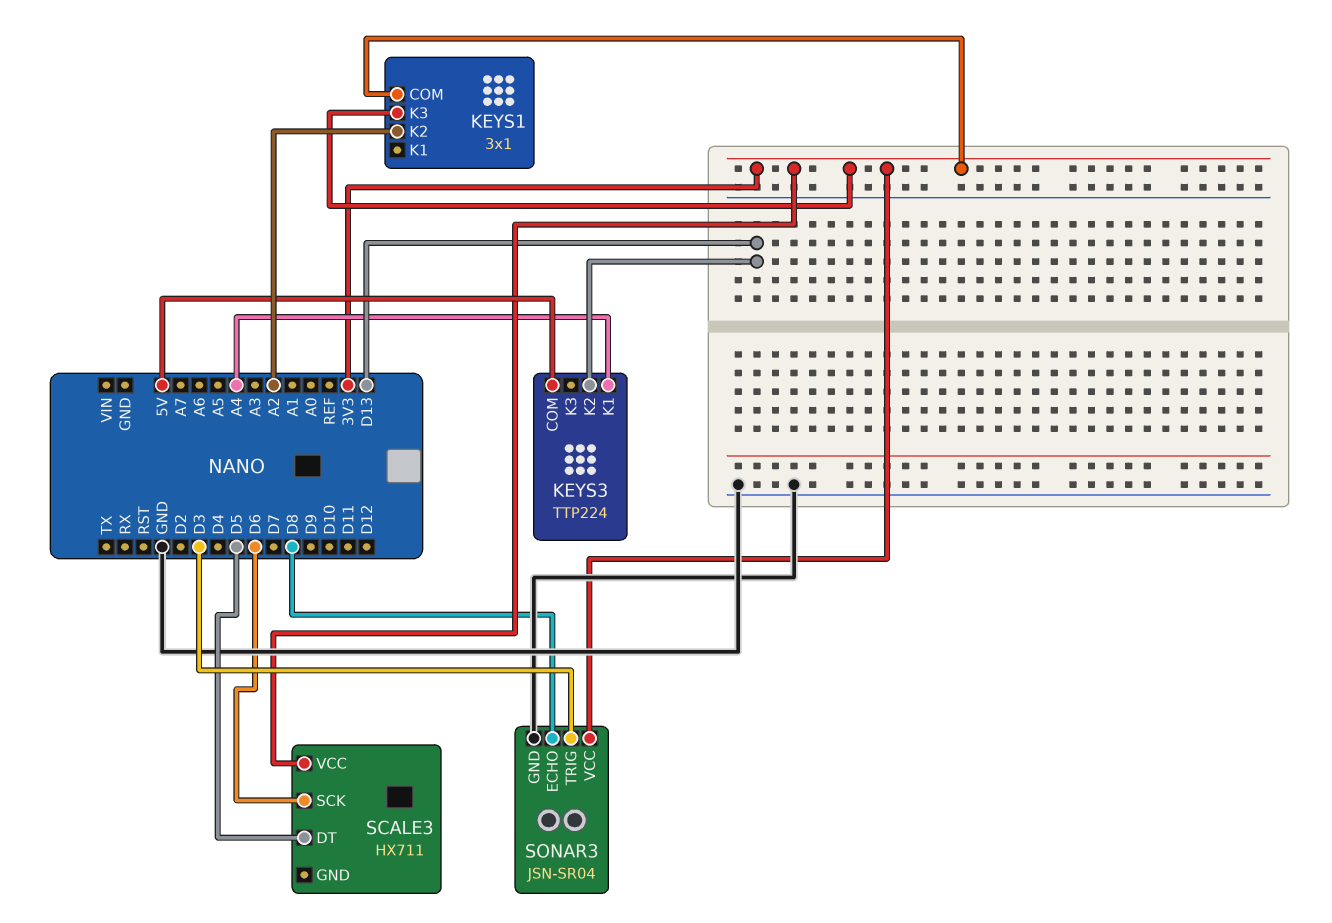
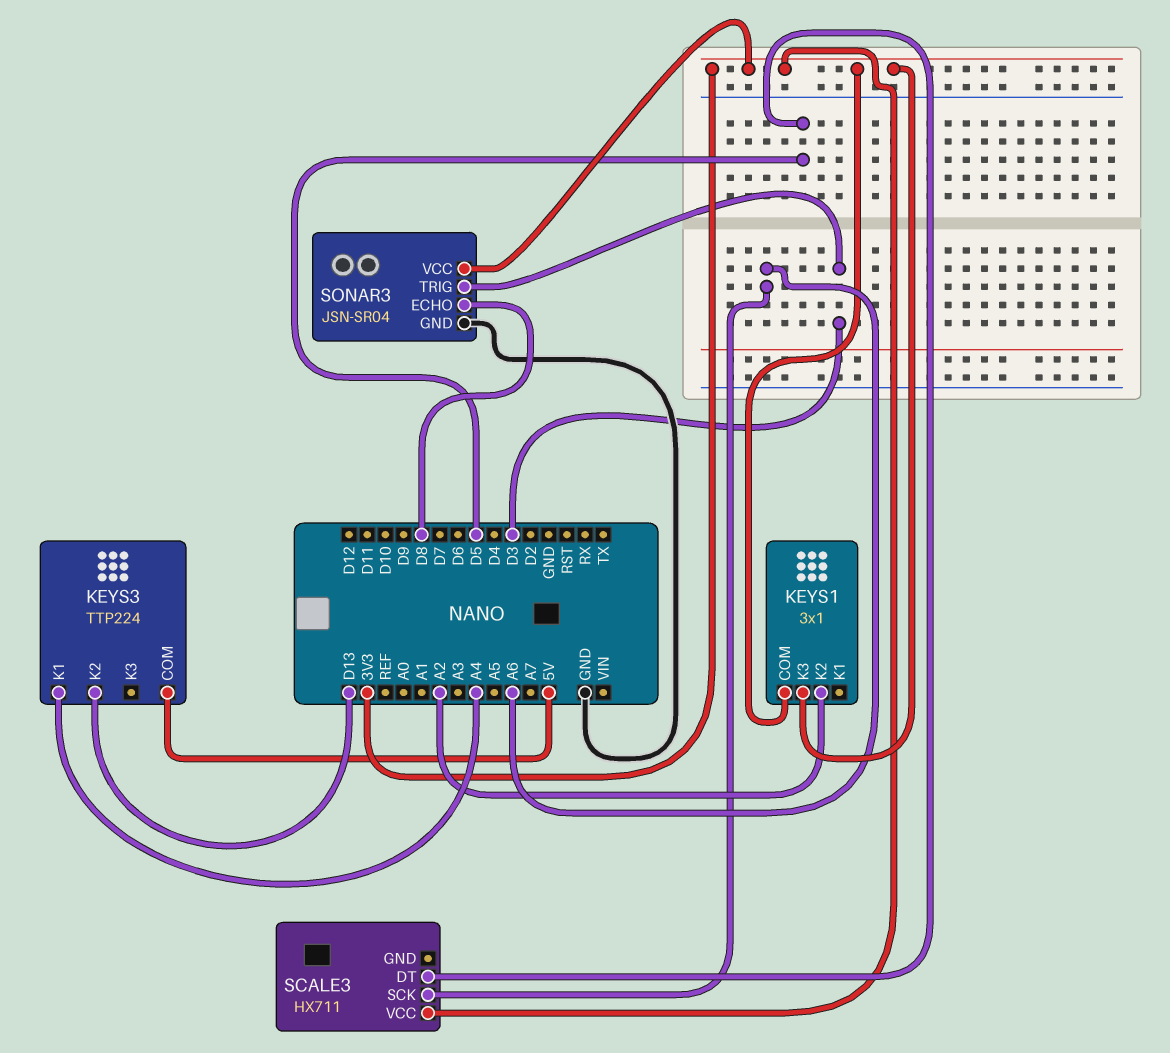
SCALE3 pin SCK: D6 -> A6

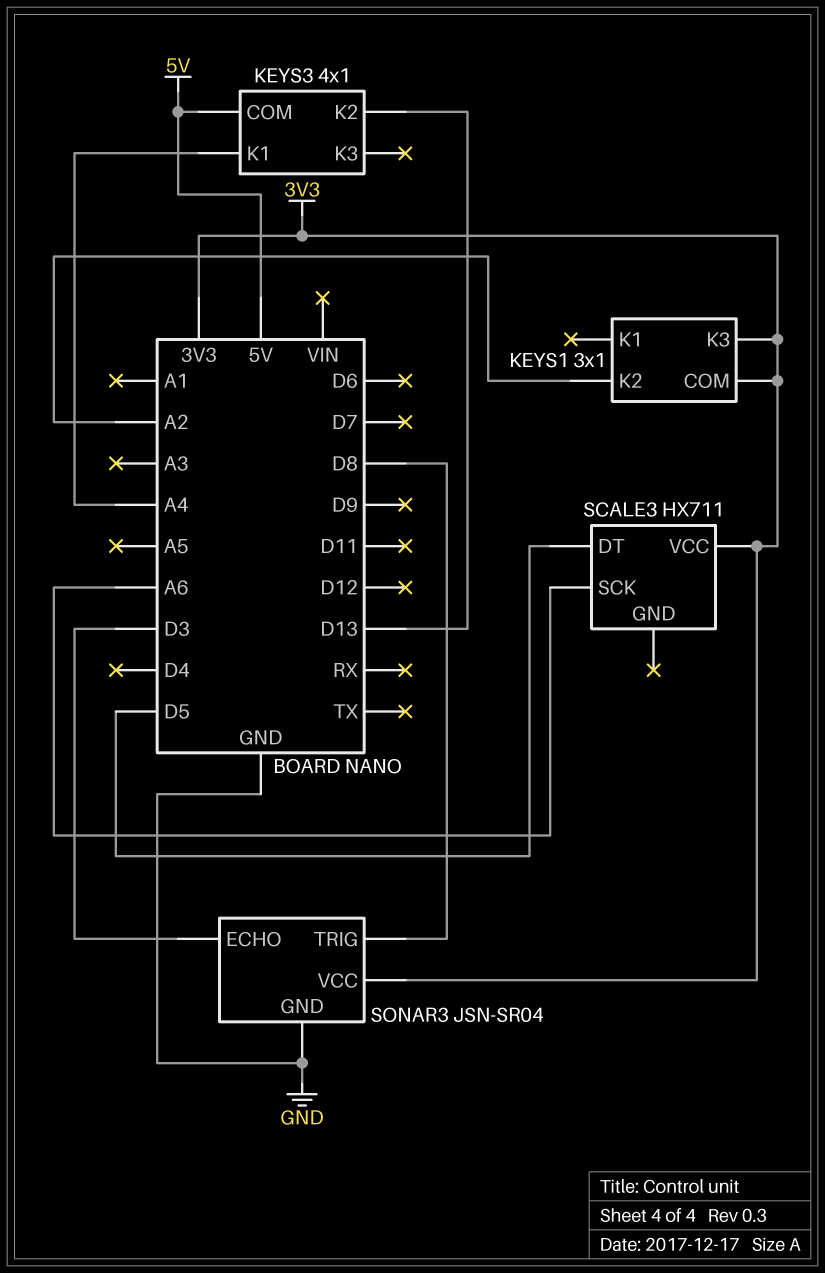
KEYS3: TTP224 -> 4x1
SONAR3 pin ECHO: D8 -> D3
SONAR3 pin TRIG: D3 -> D8

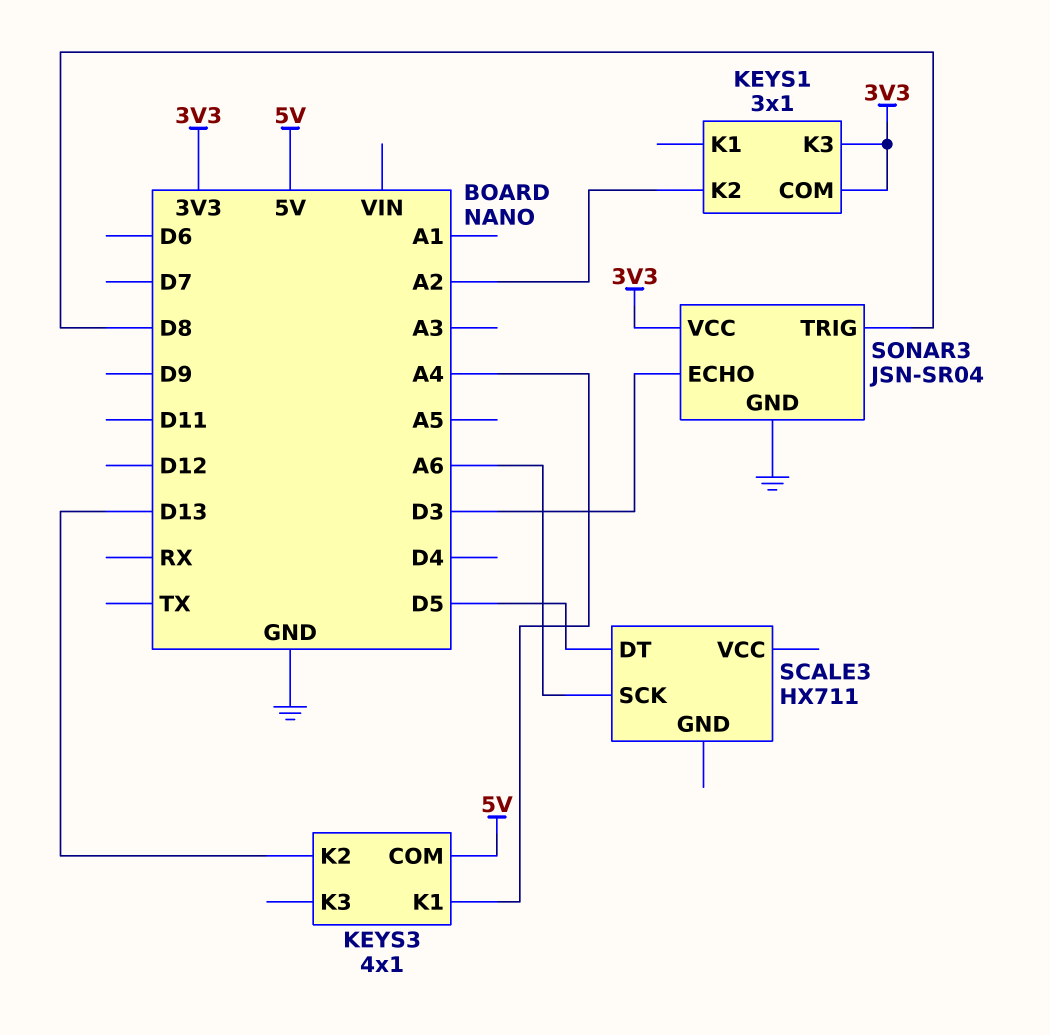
SCALE3 pin VCC: 3V3 -> none

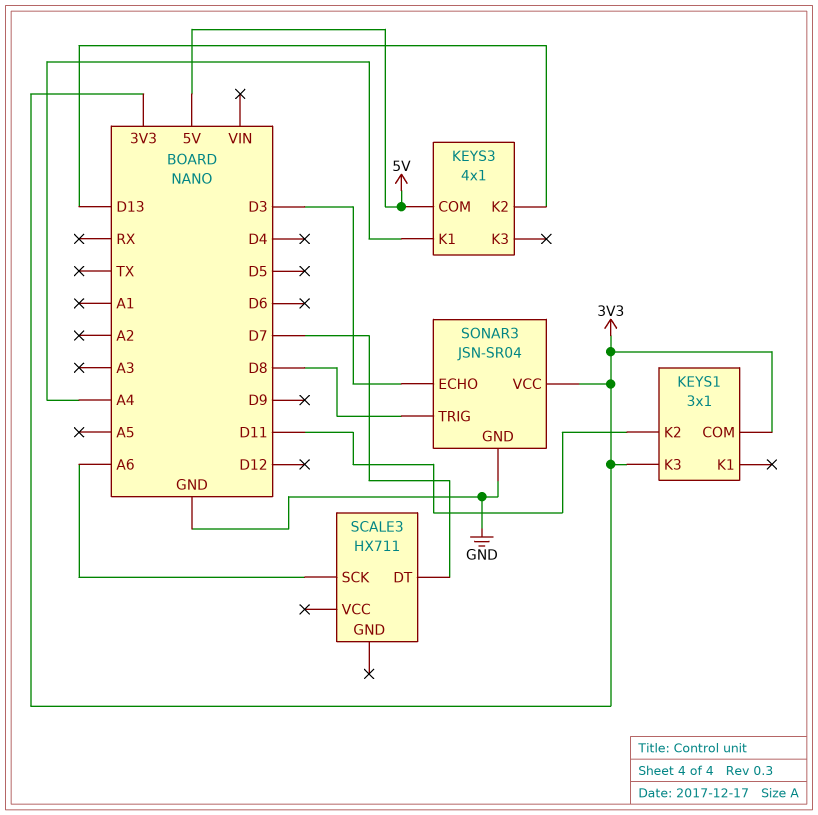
KEYS1 pin K2: A2 -> D11
SCALE3 pin DT: D5 -> D7

